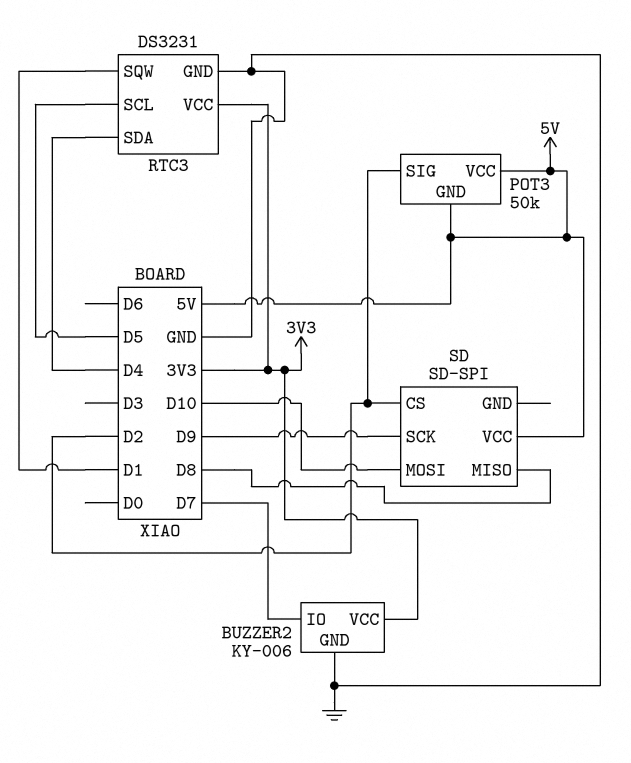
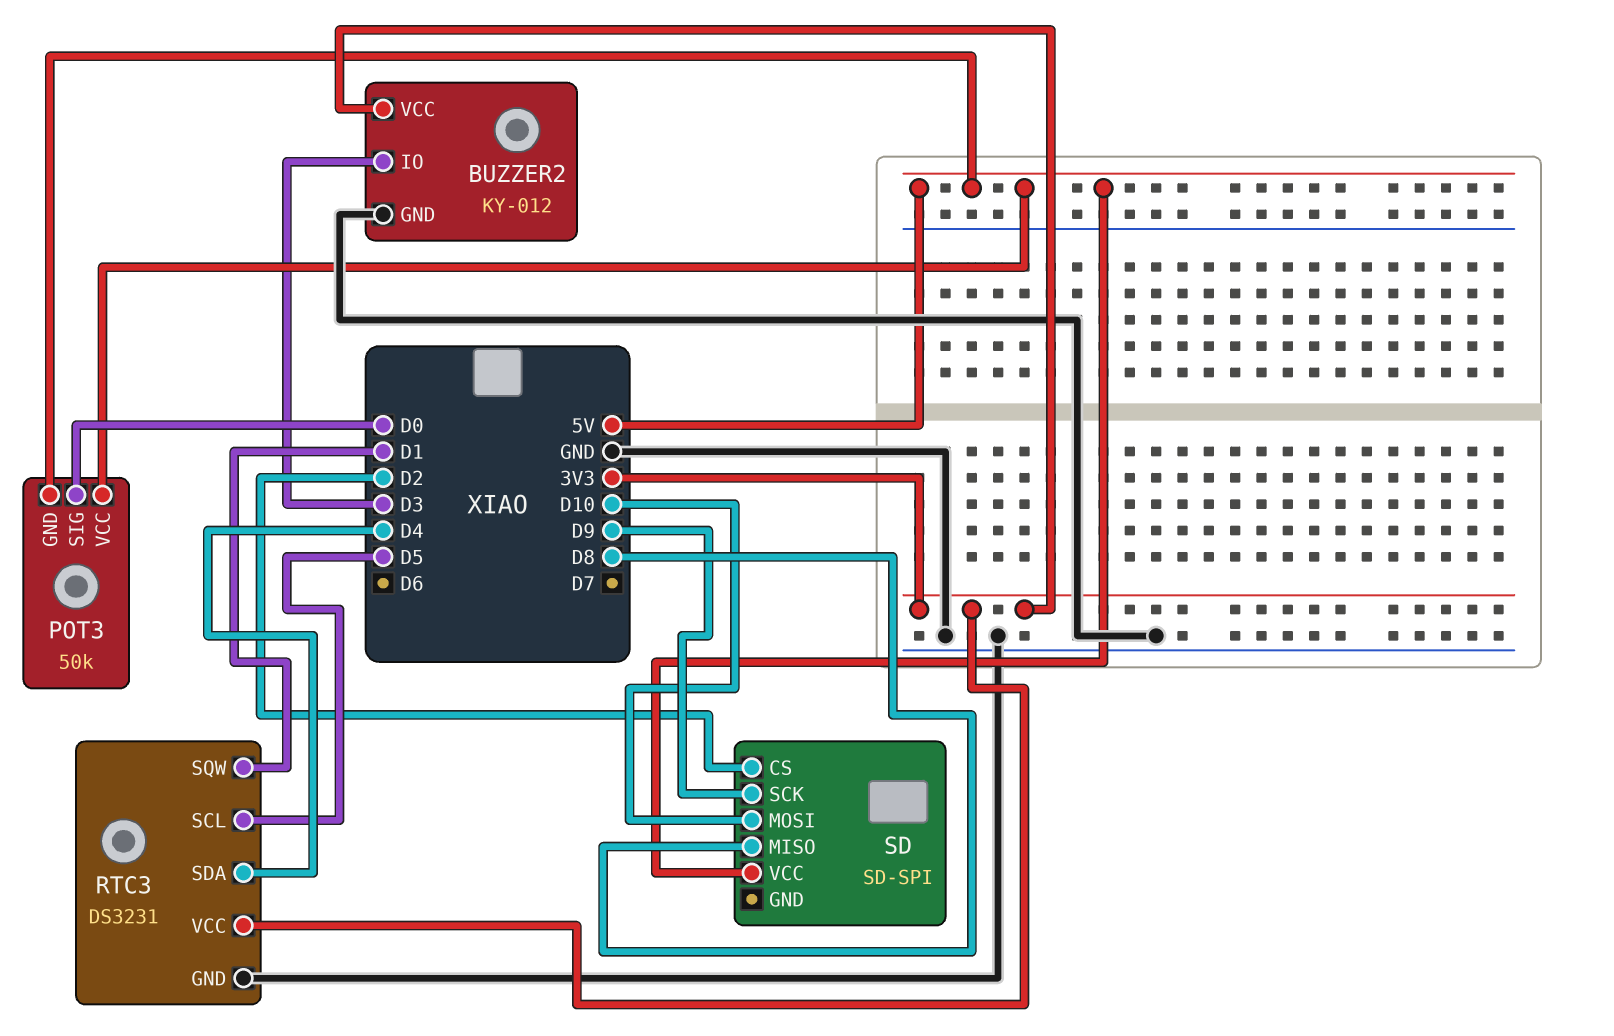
BUZZER2: KY-006 -> KY-012
BUZZER2 pin IO: D7 -> D3
POT3 pin SIG: D2 -> D0

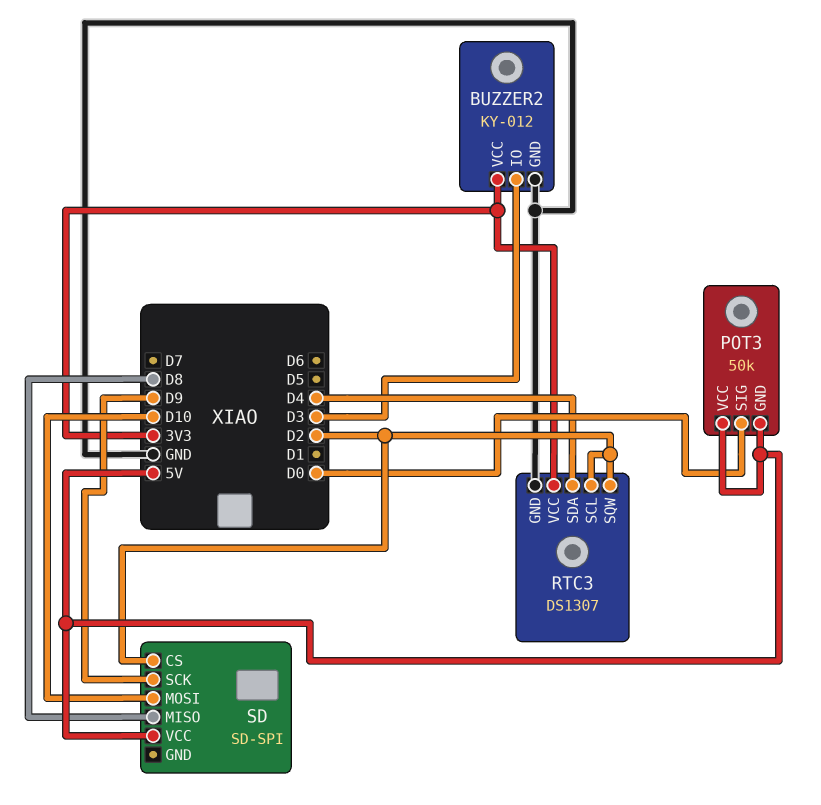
RTC3: DS3231 -> DS1307
RTC3 pin SCL: D5 -> D2
RTC3 pin SQW: D1 -> D2

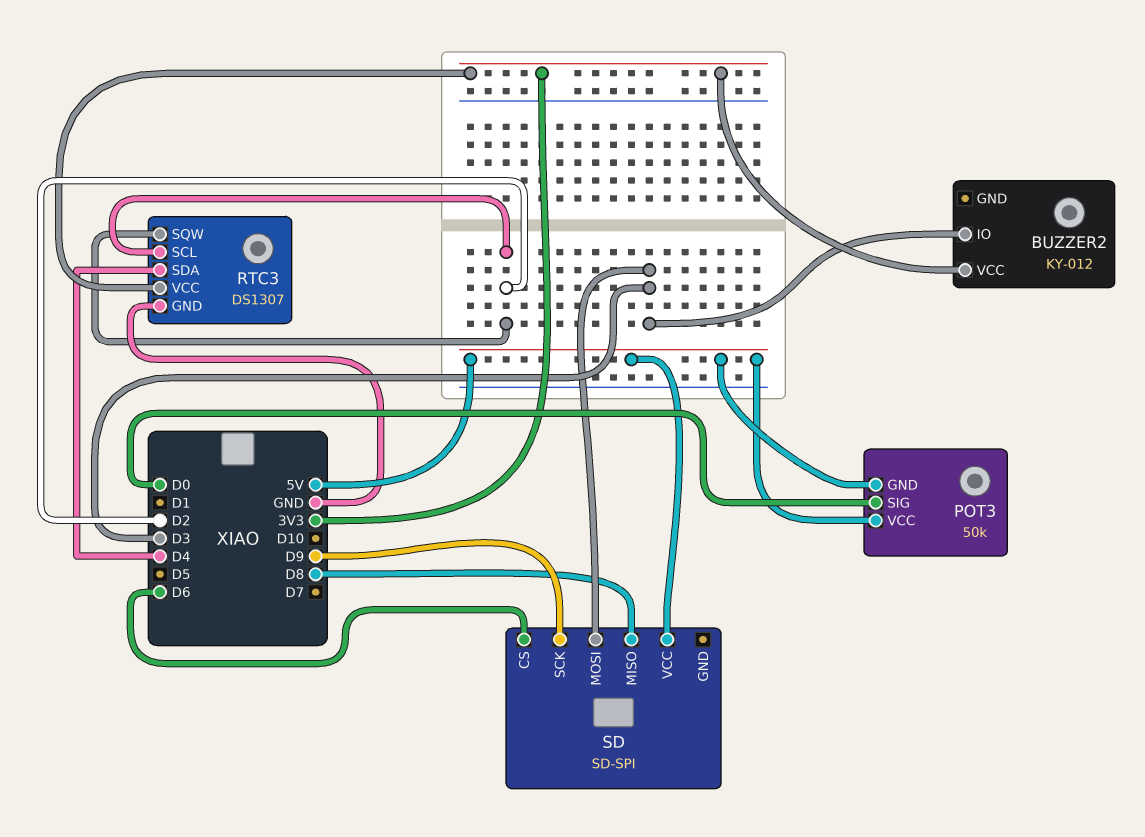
BUZZER2 pin GND: GND -> none
SD pin CS: D2 -> D6
SD pin MOSI: D10 -> D3

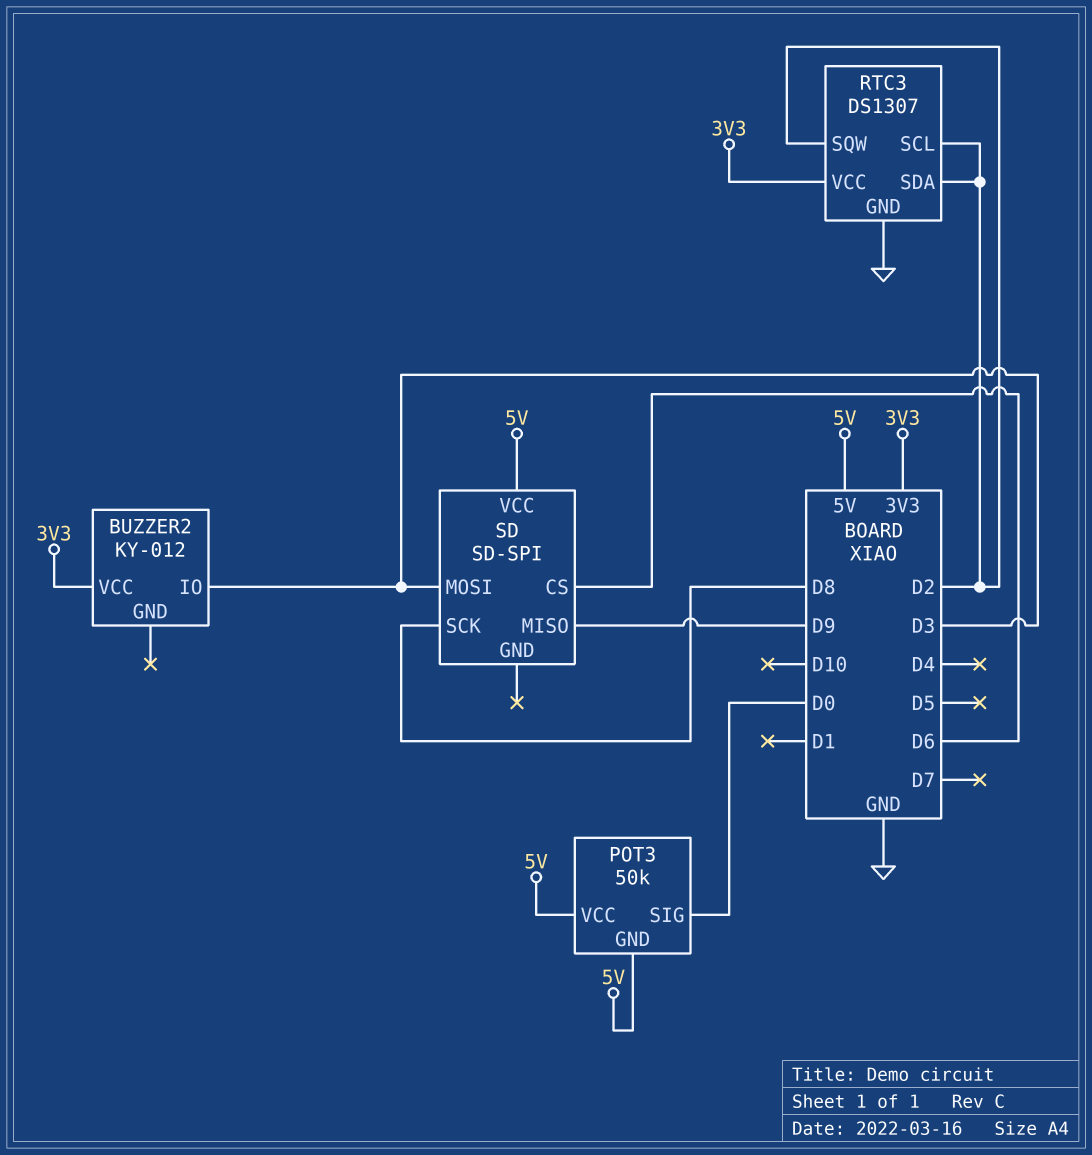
RTC3 pin SDA: D4 -> D2
SD pin MISO: D8 -> D9
SD pin SCK: D9 -> D8

